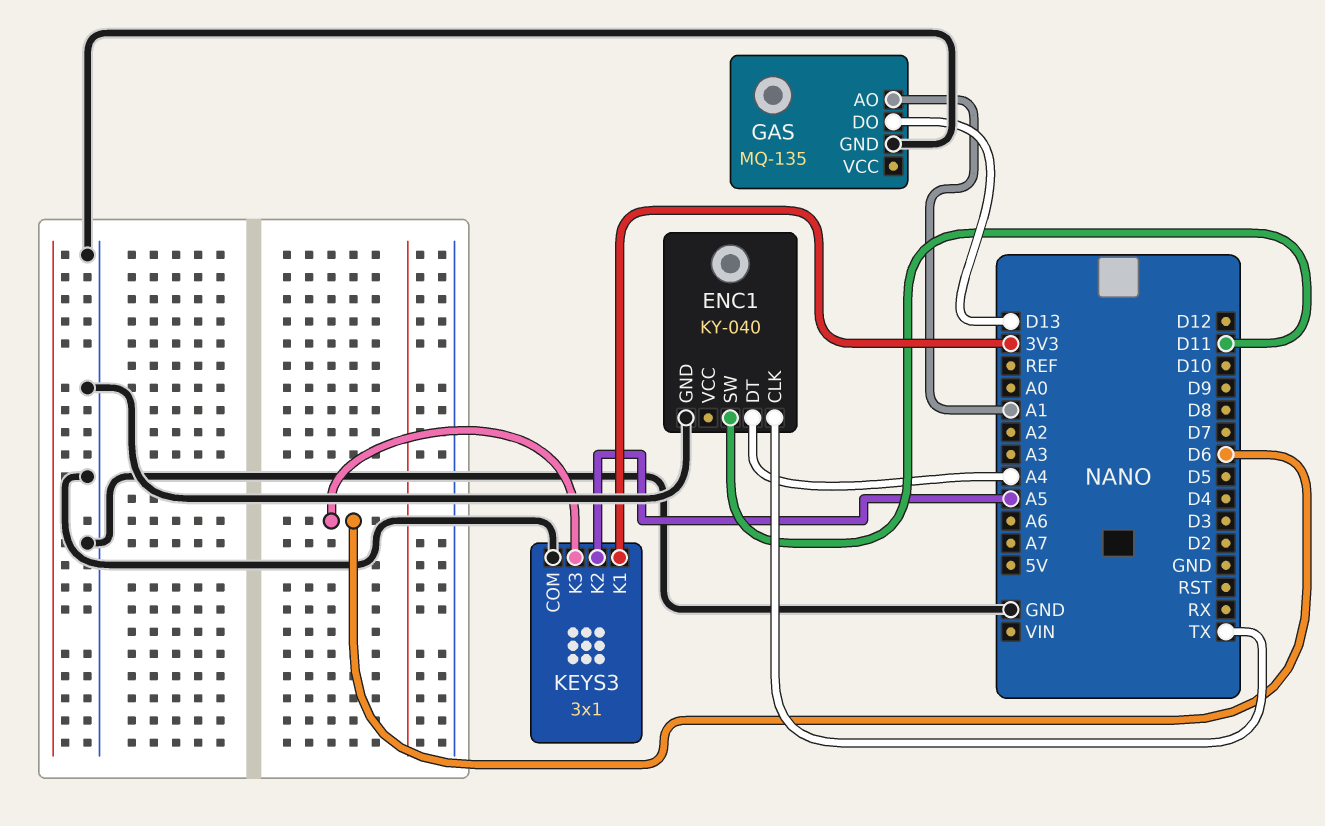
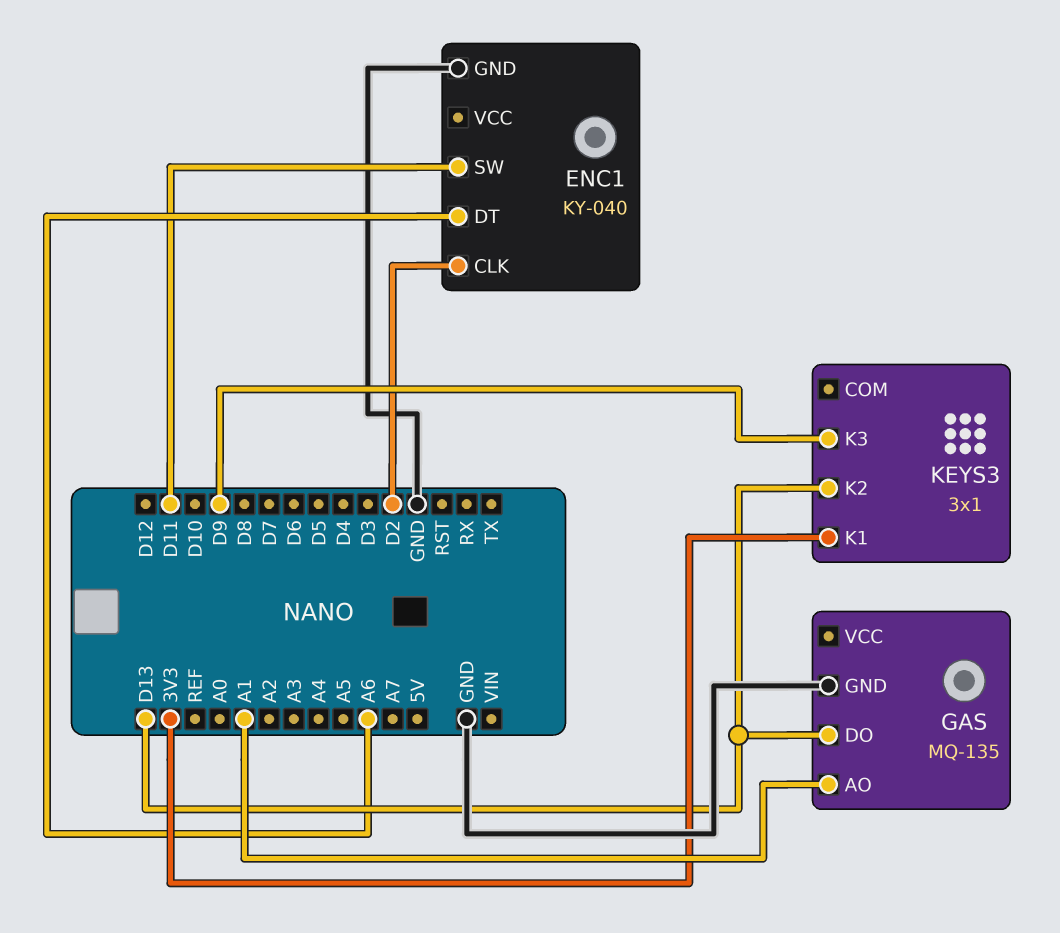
ENC1 pin CLK: TX -> D2
ENC1 pin DT: A4 -> A6
KEYS3 pin COM: GND -> none
KEYS3 pin K2: A5 -> D13
KEYS3 pin K3: D6 -> D9

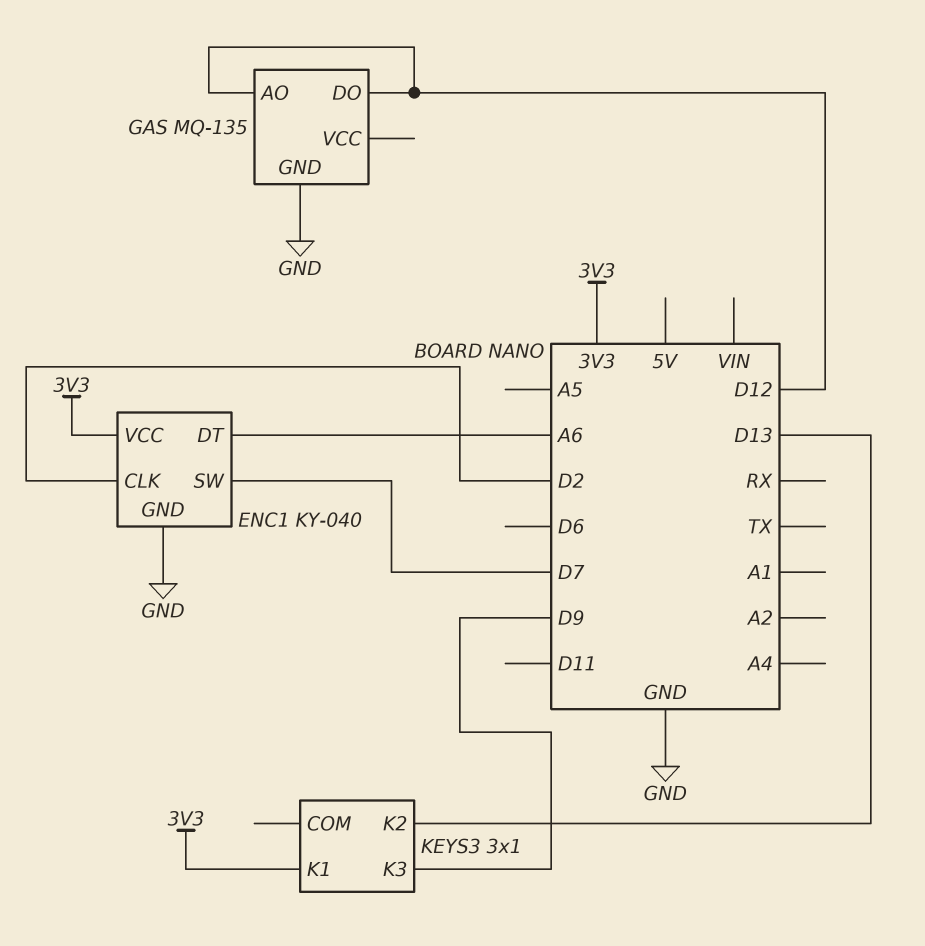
ENC1 pin SW: D11 -> D7
ENC1 pin VCC: none -> 3V3
GAS pin AO: A1 -> D12
GAS pin DO: D13 -> D12

